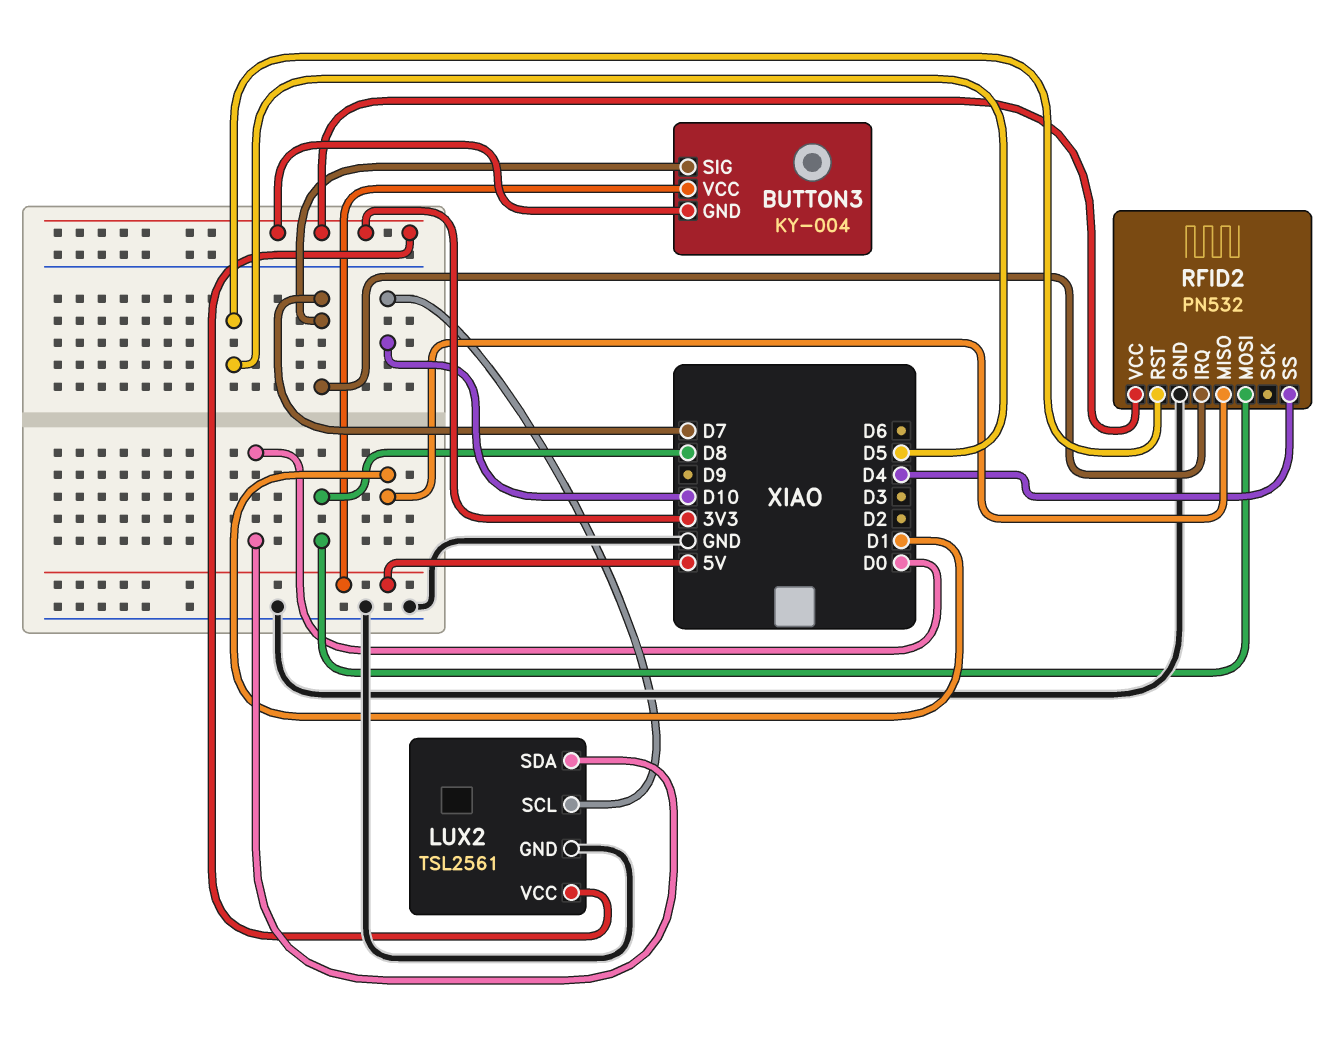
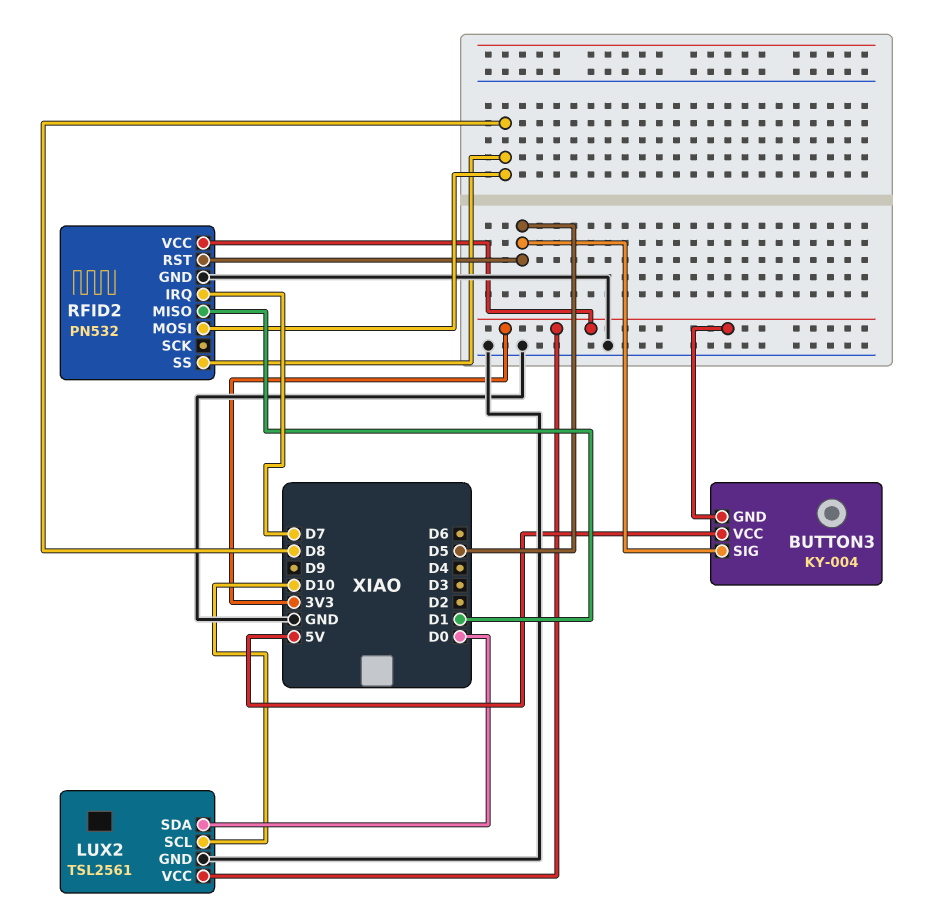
BUTTON3 pin SIG: D7 -> D5
RFID2 pin SS: D4 -> D8

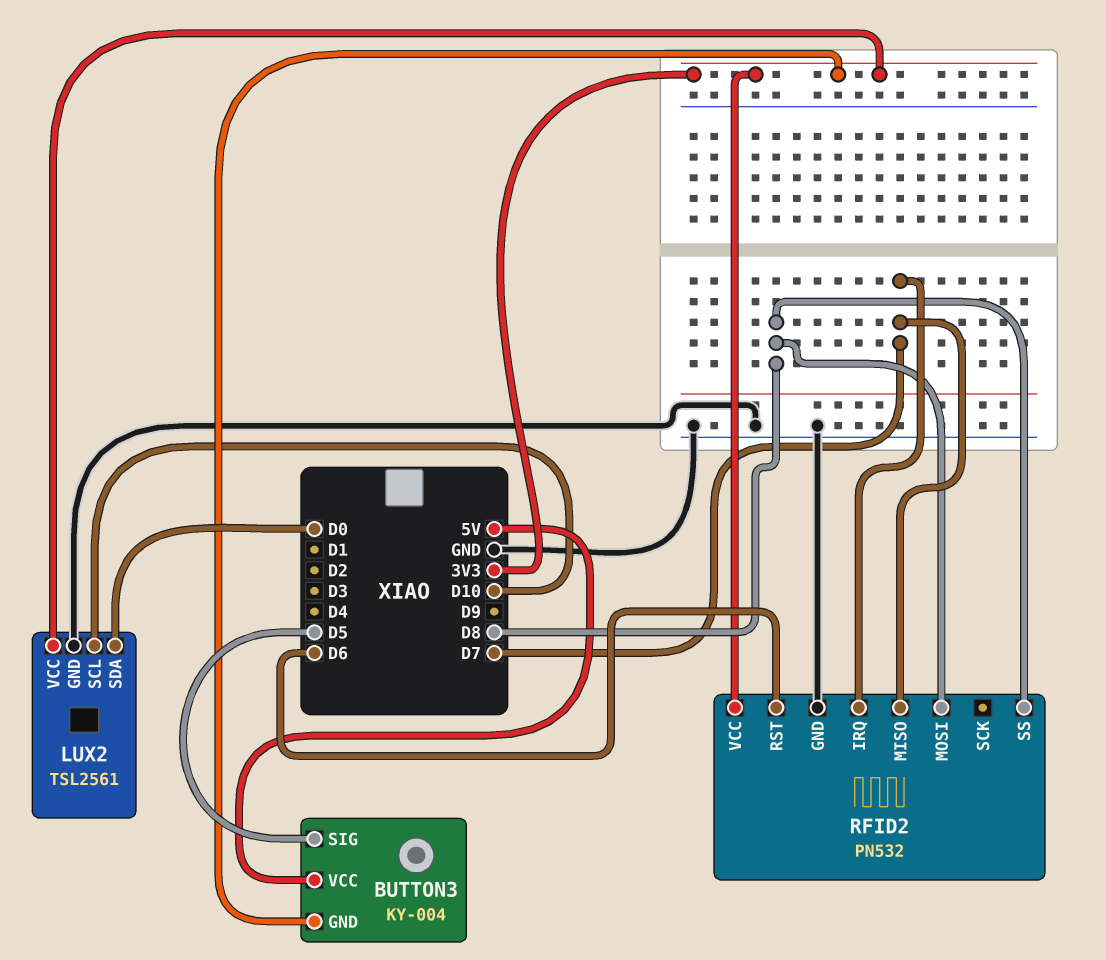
RFID2 pin MISO: D1 -> D7
RFID2 pin RST: D5 -> D6

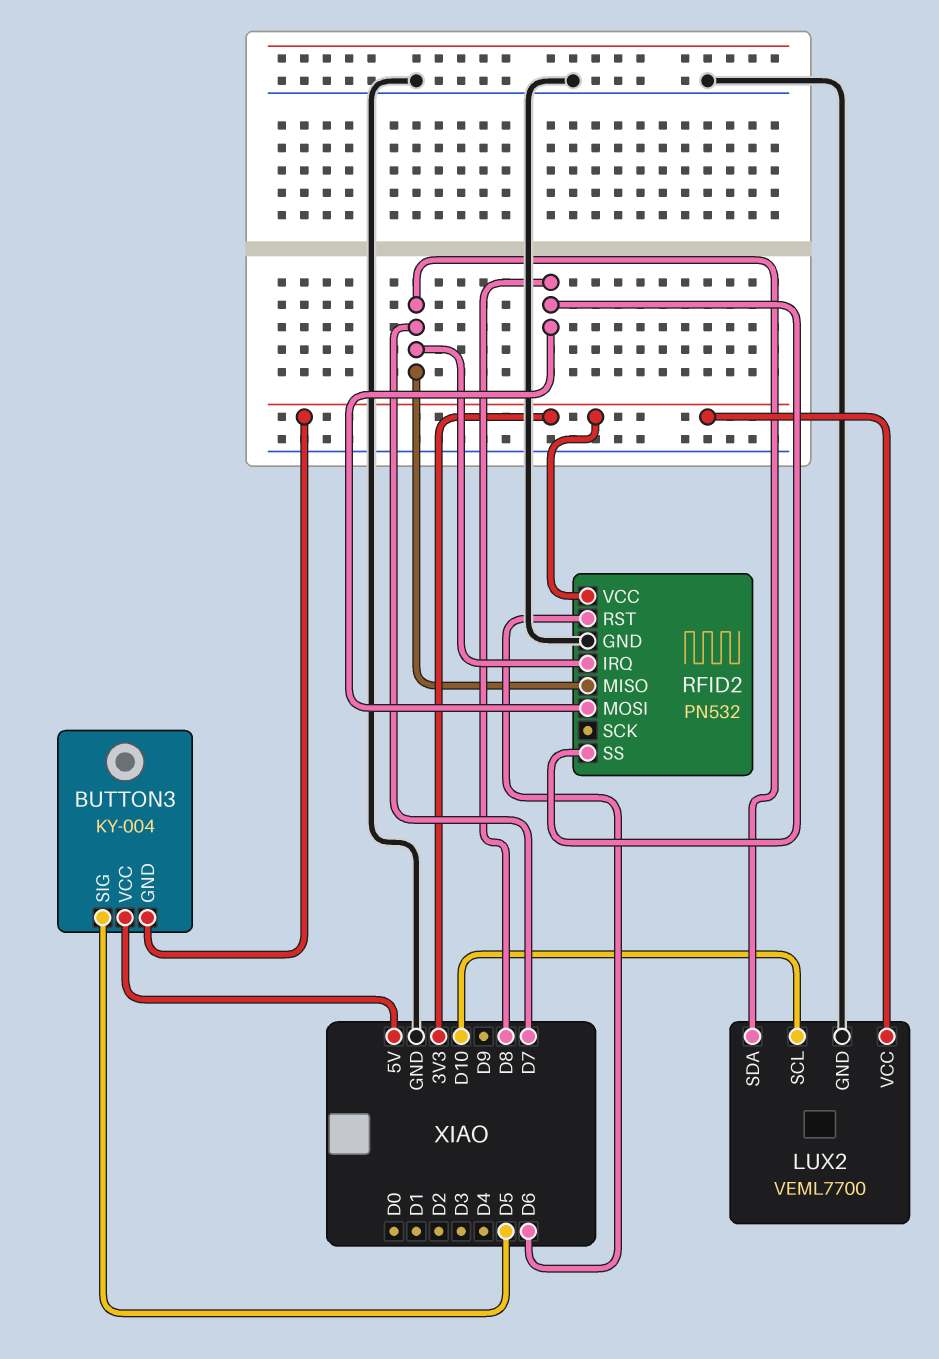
LUX2: TSL2561 -> VEML7700
LUX2 pin SDA: D0 -> D7

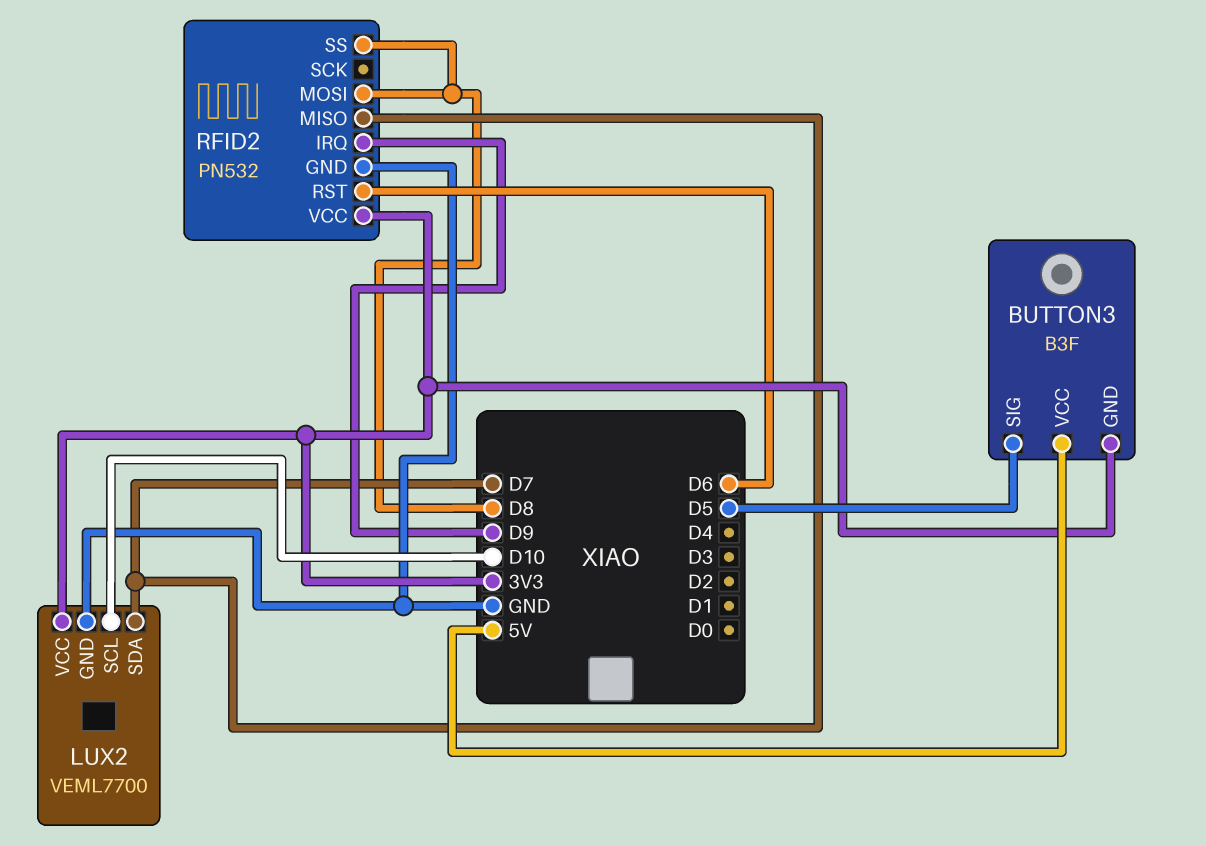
BUTTON3: KY-004 -> B3F
RFID2 pin IRQ: D7 -> D9

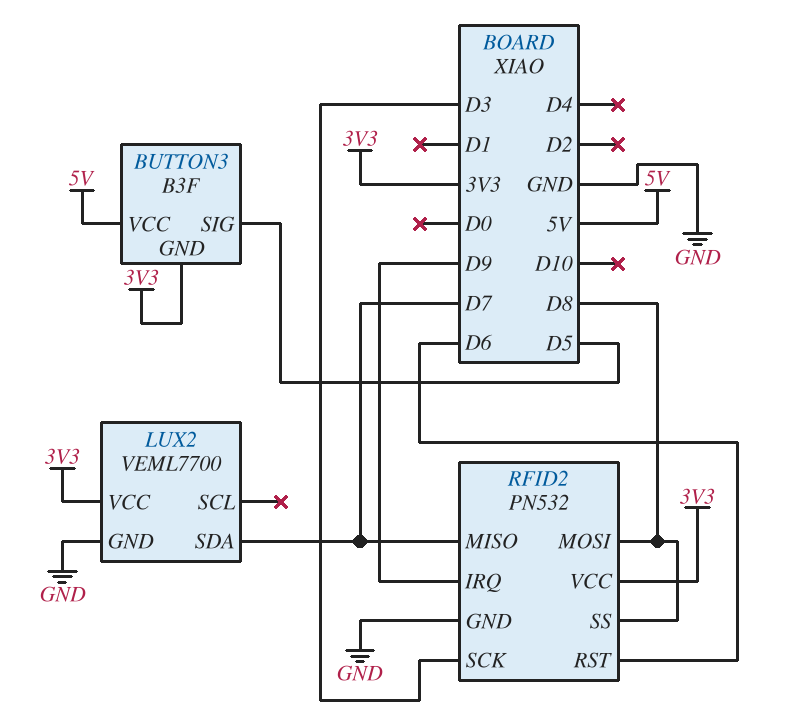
LUX2 pin SCL: D10 -> none
RFID2 pin SCK: none -> D3

